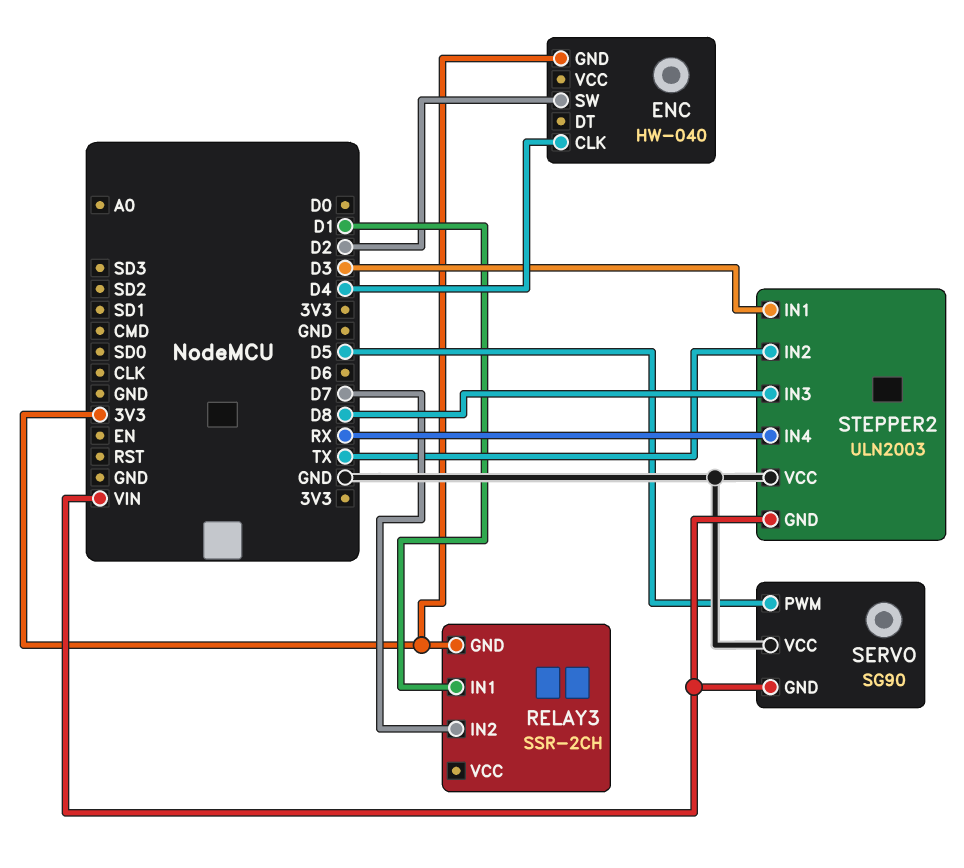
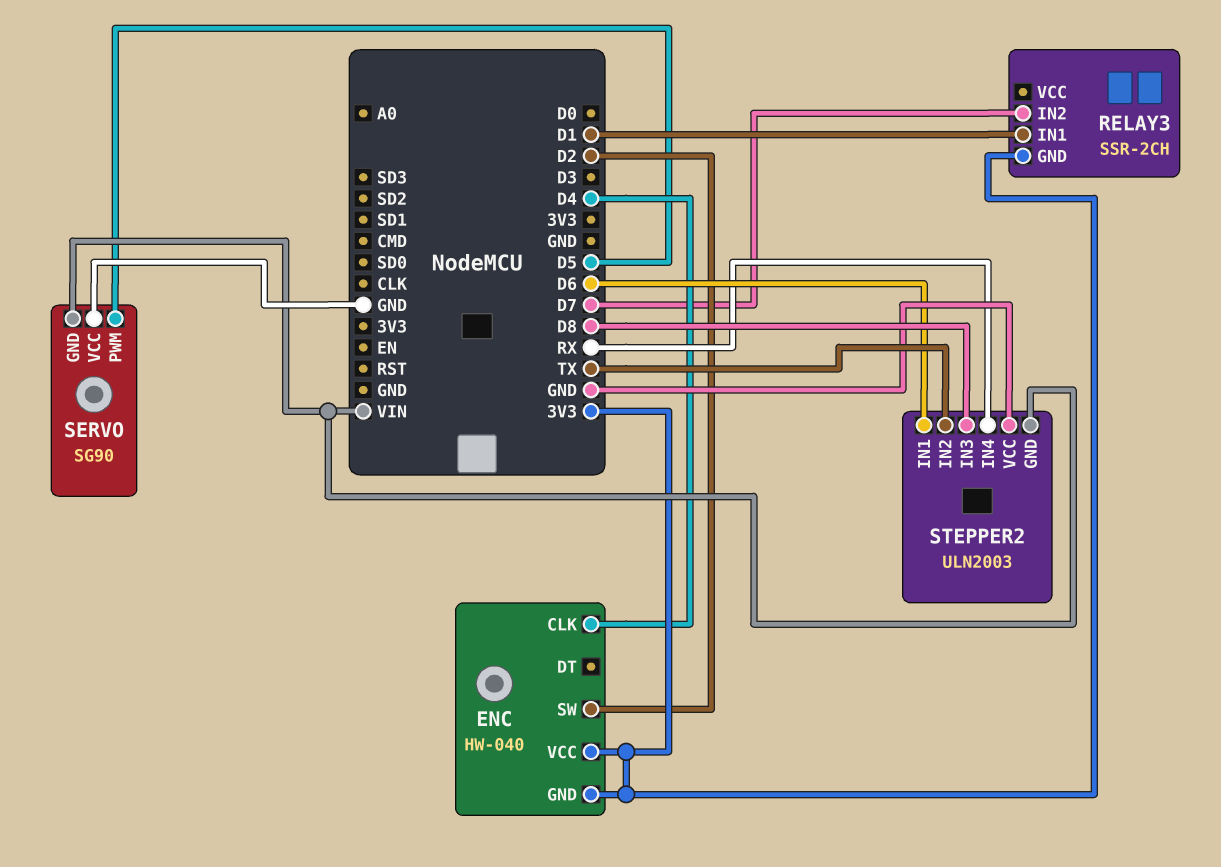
ENC pin VCC: none -> 3V3
STEPPER2 pin IN1: D3 -> D6

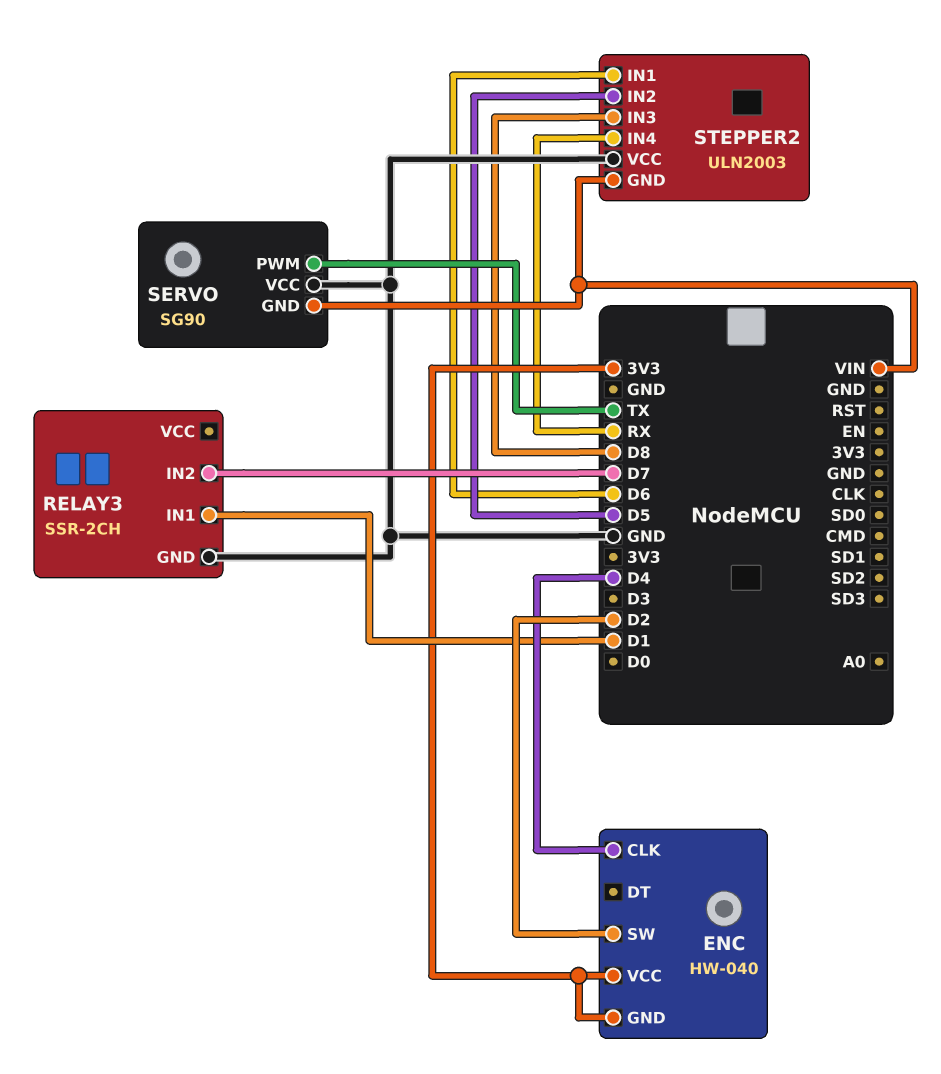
RELAY3 pin GND: 3V3 -> GND
SERVO pin PWM: D5 -> TX
STEPPER2 pin IN2: TX -> D5

